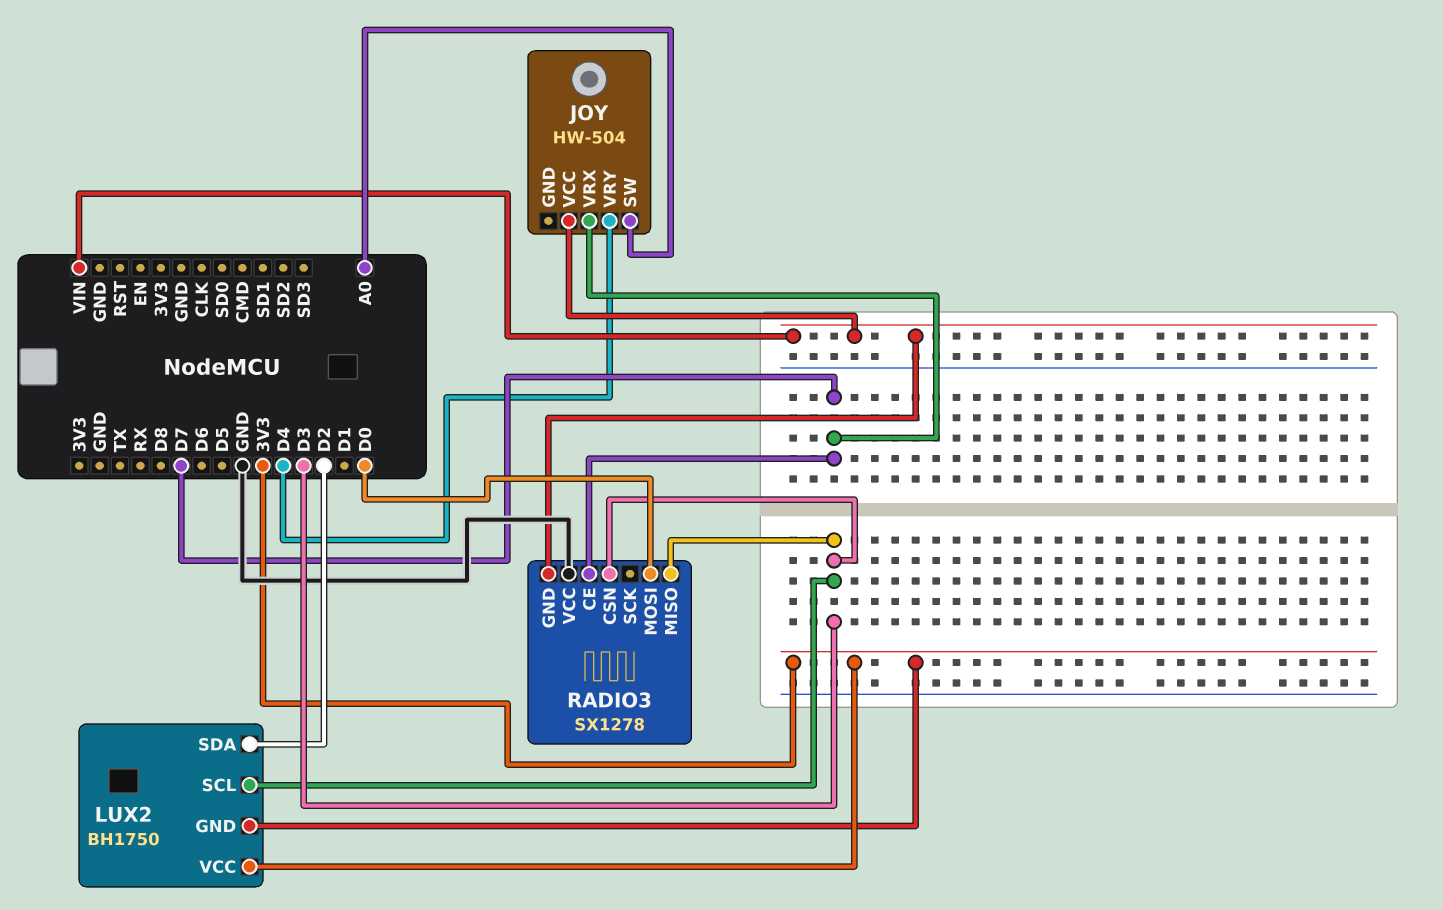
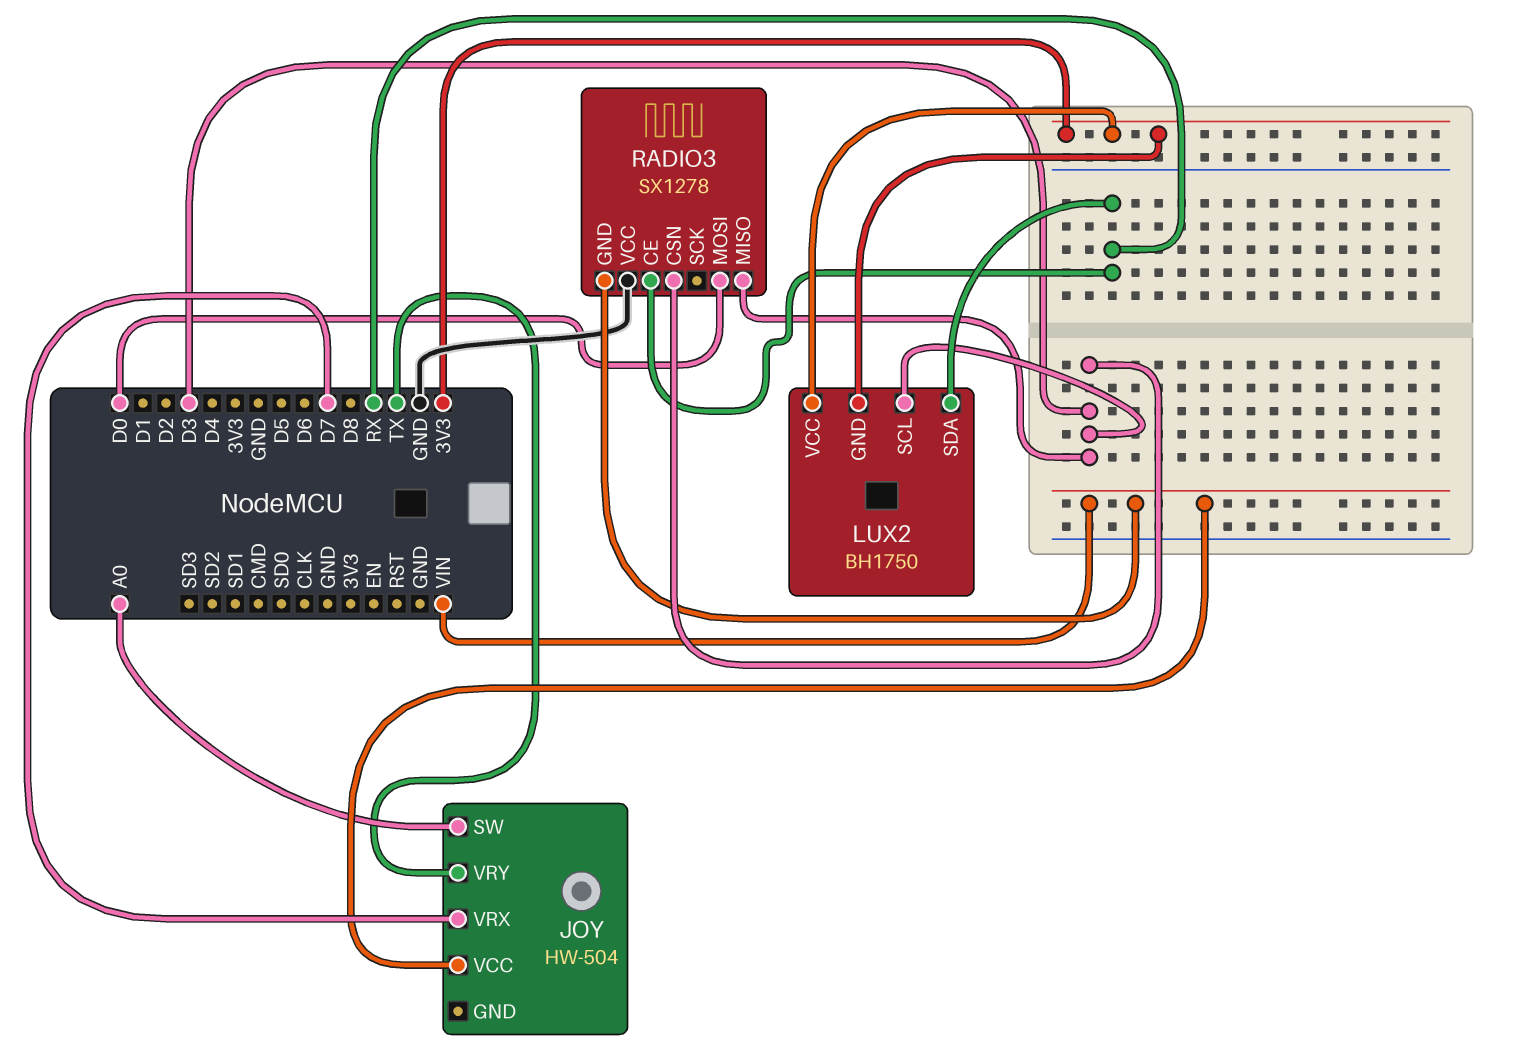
JOY pin VRY: D4 -> TX
LUX2 pin SDA: D2 -> RX
RADIO3 pin CE: D7 -> RX

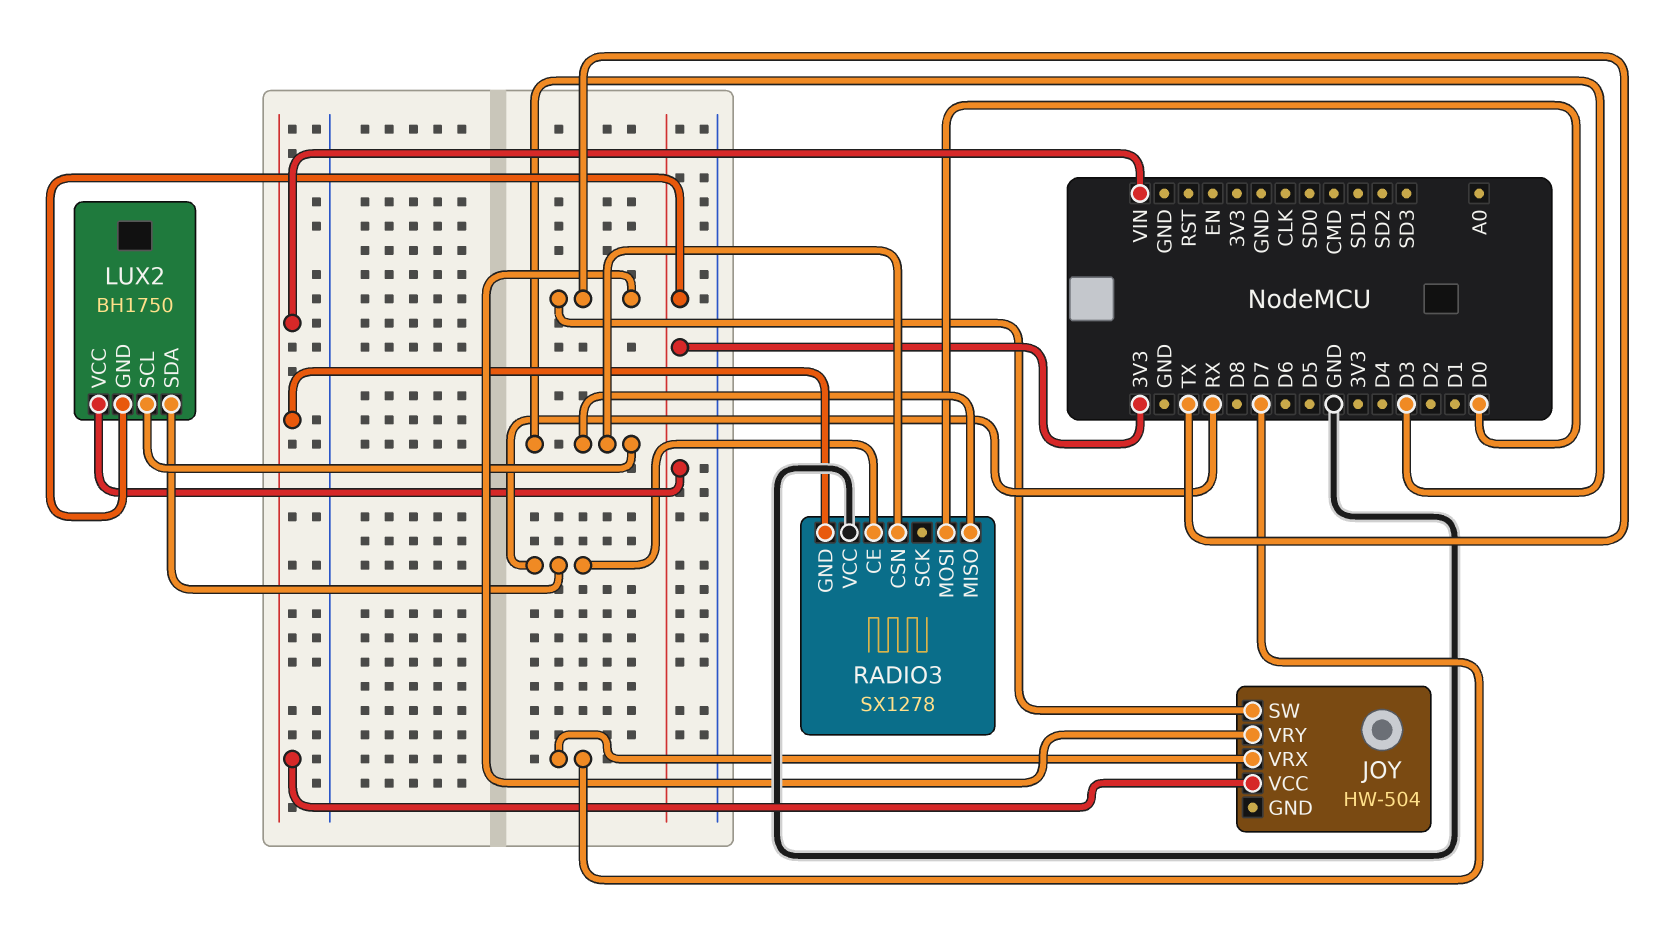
JOY pin SW: A0 -> TX

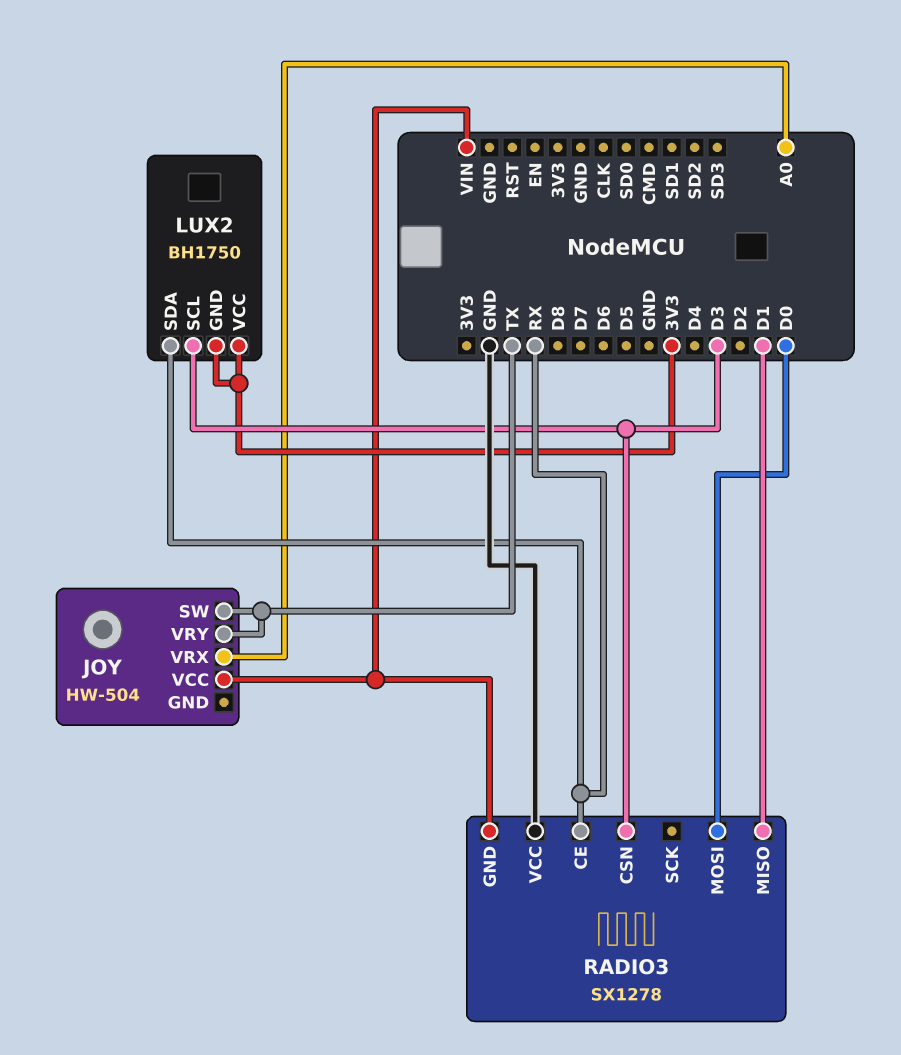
JOY pin VRX: D7 -> A0
RADIO3 pin MISO: D3 -> D1

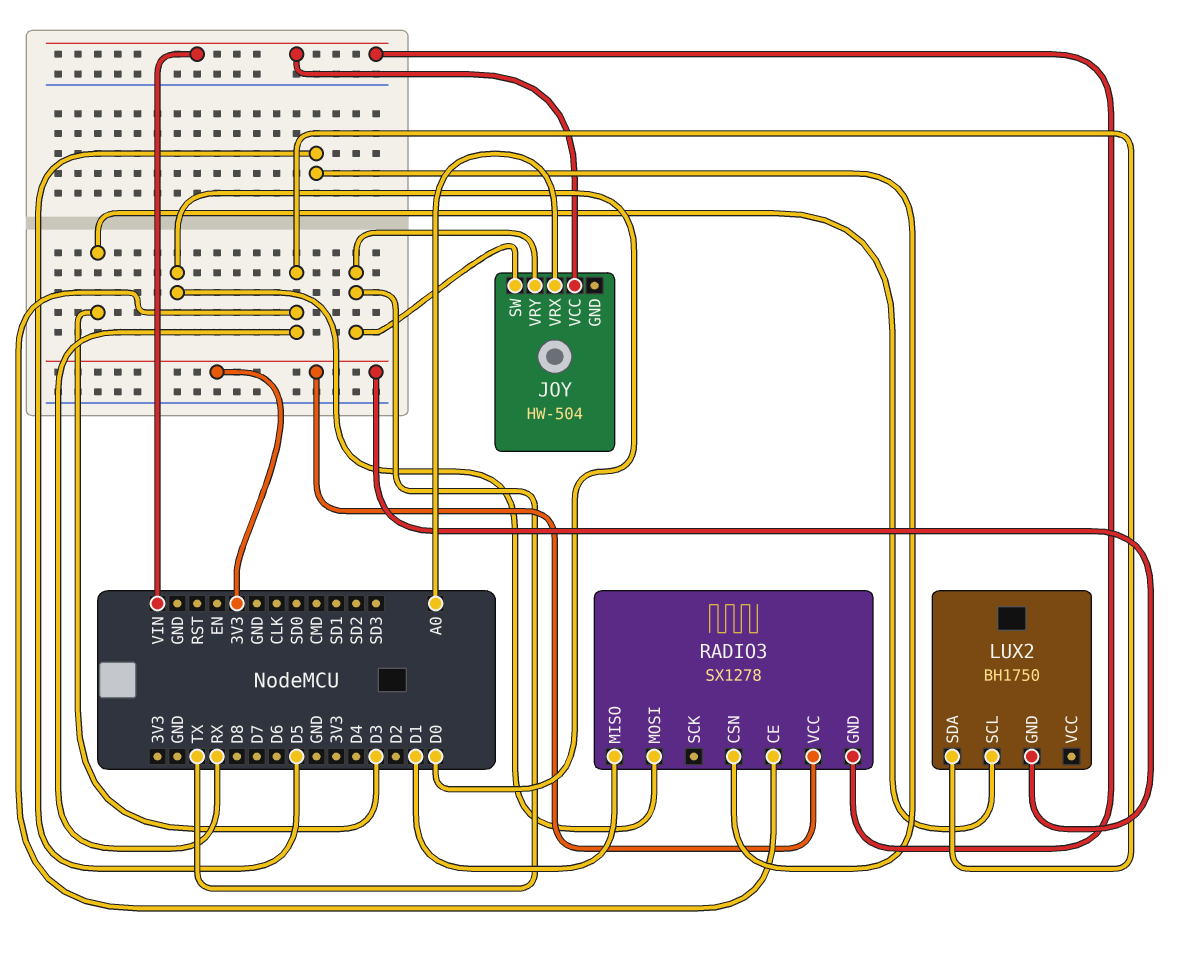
LUX2 pin VCC: 3V3 -> none
RADIO3 pin CSN: D3 -> D5
RADIO3 pin VCC: GND -> 3V3

